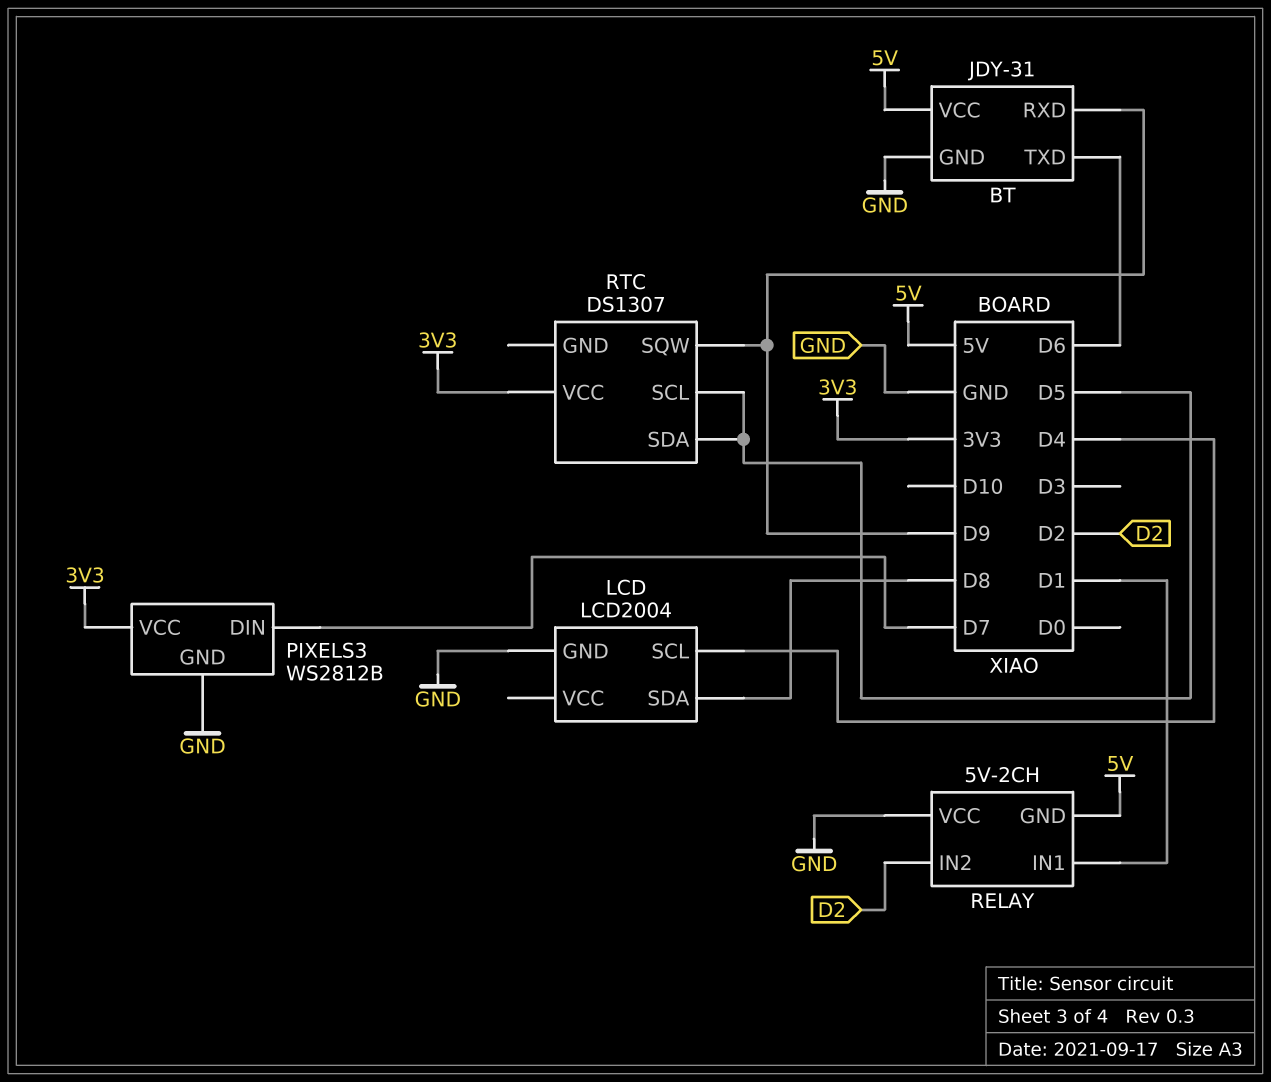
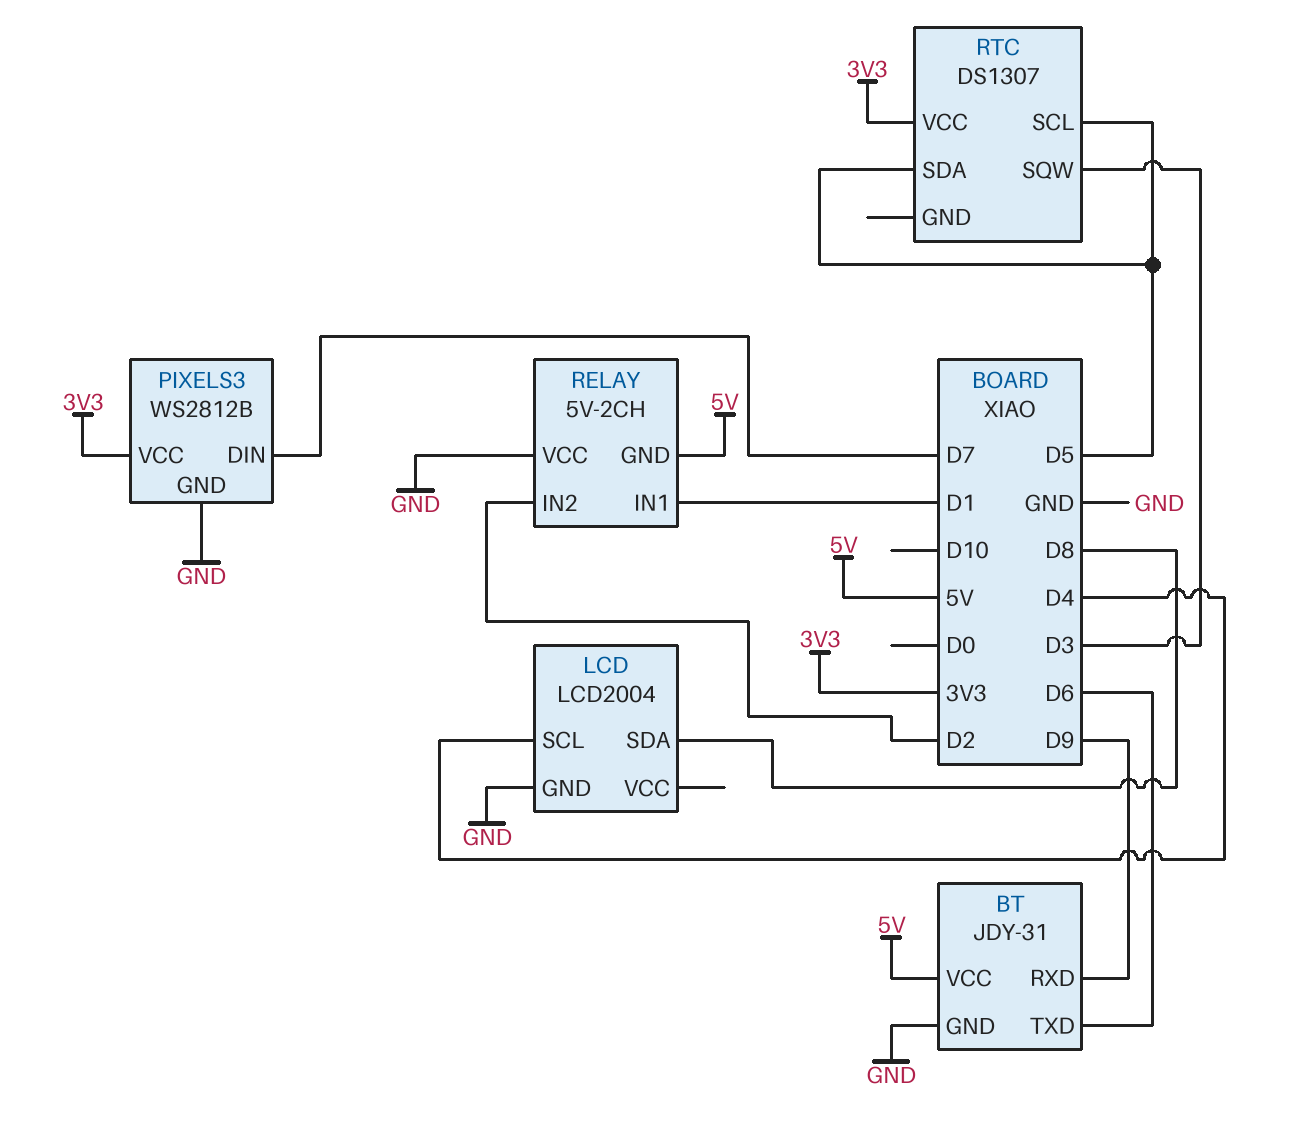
RTC pin SQW: D9 -> D3

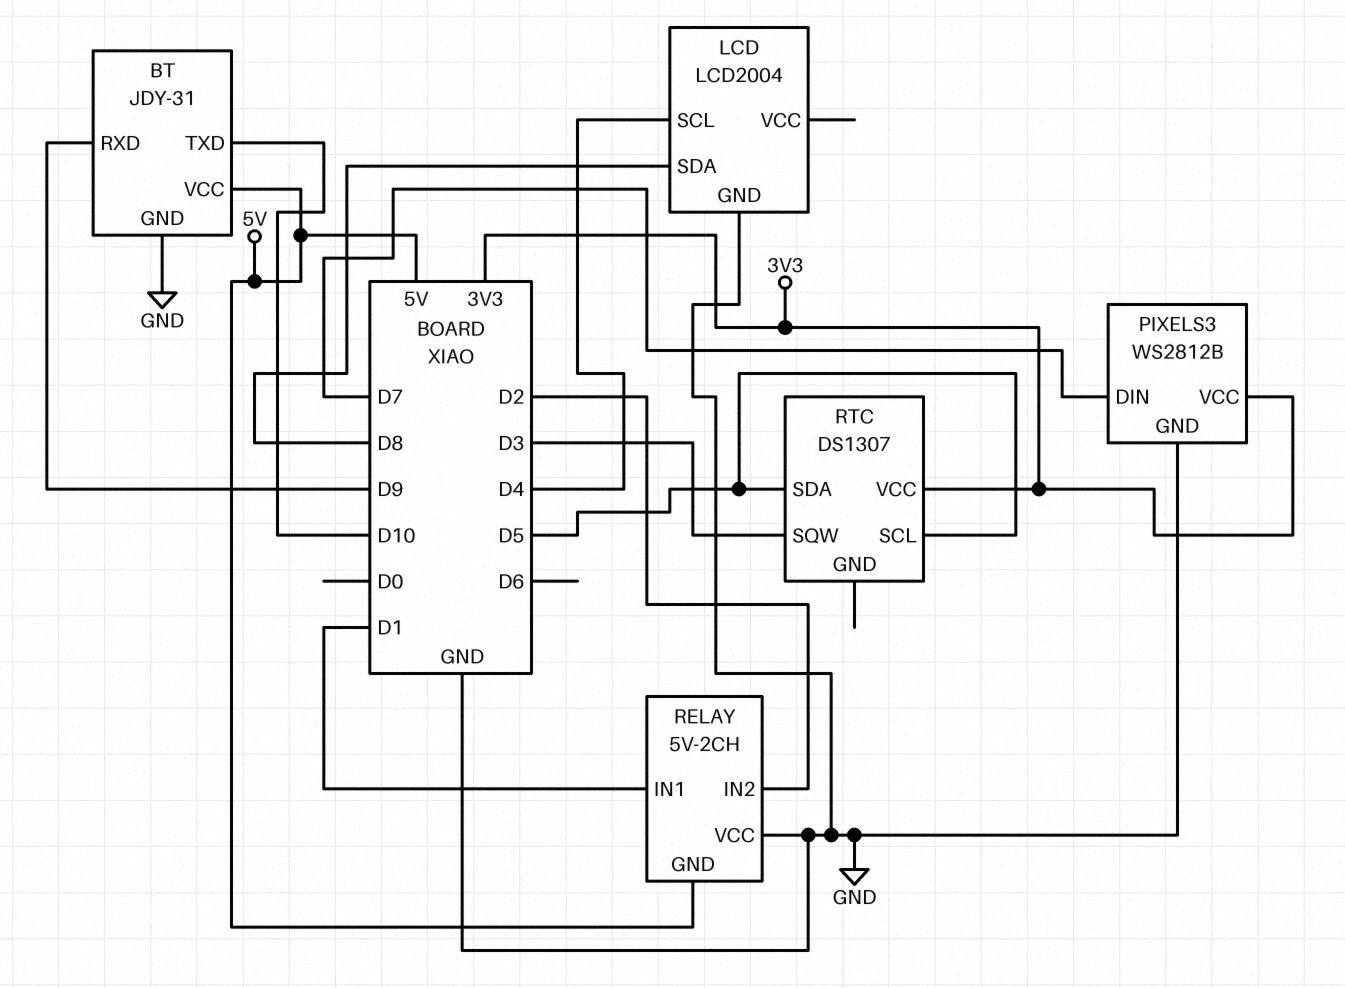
BT pin TXD: D6 -> D10

